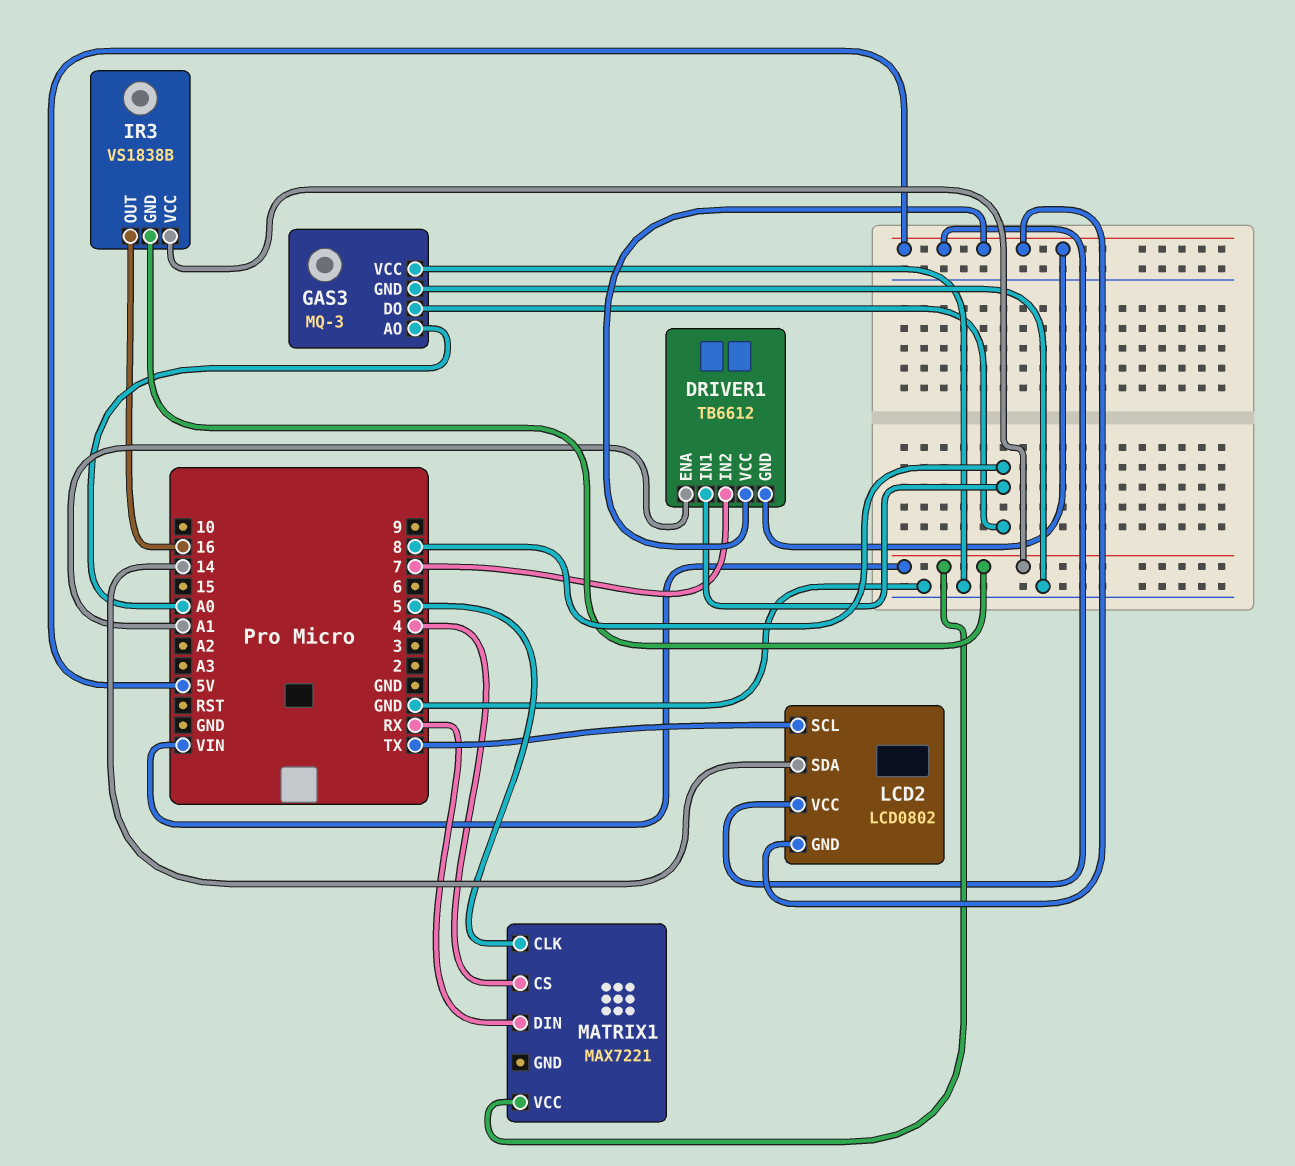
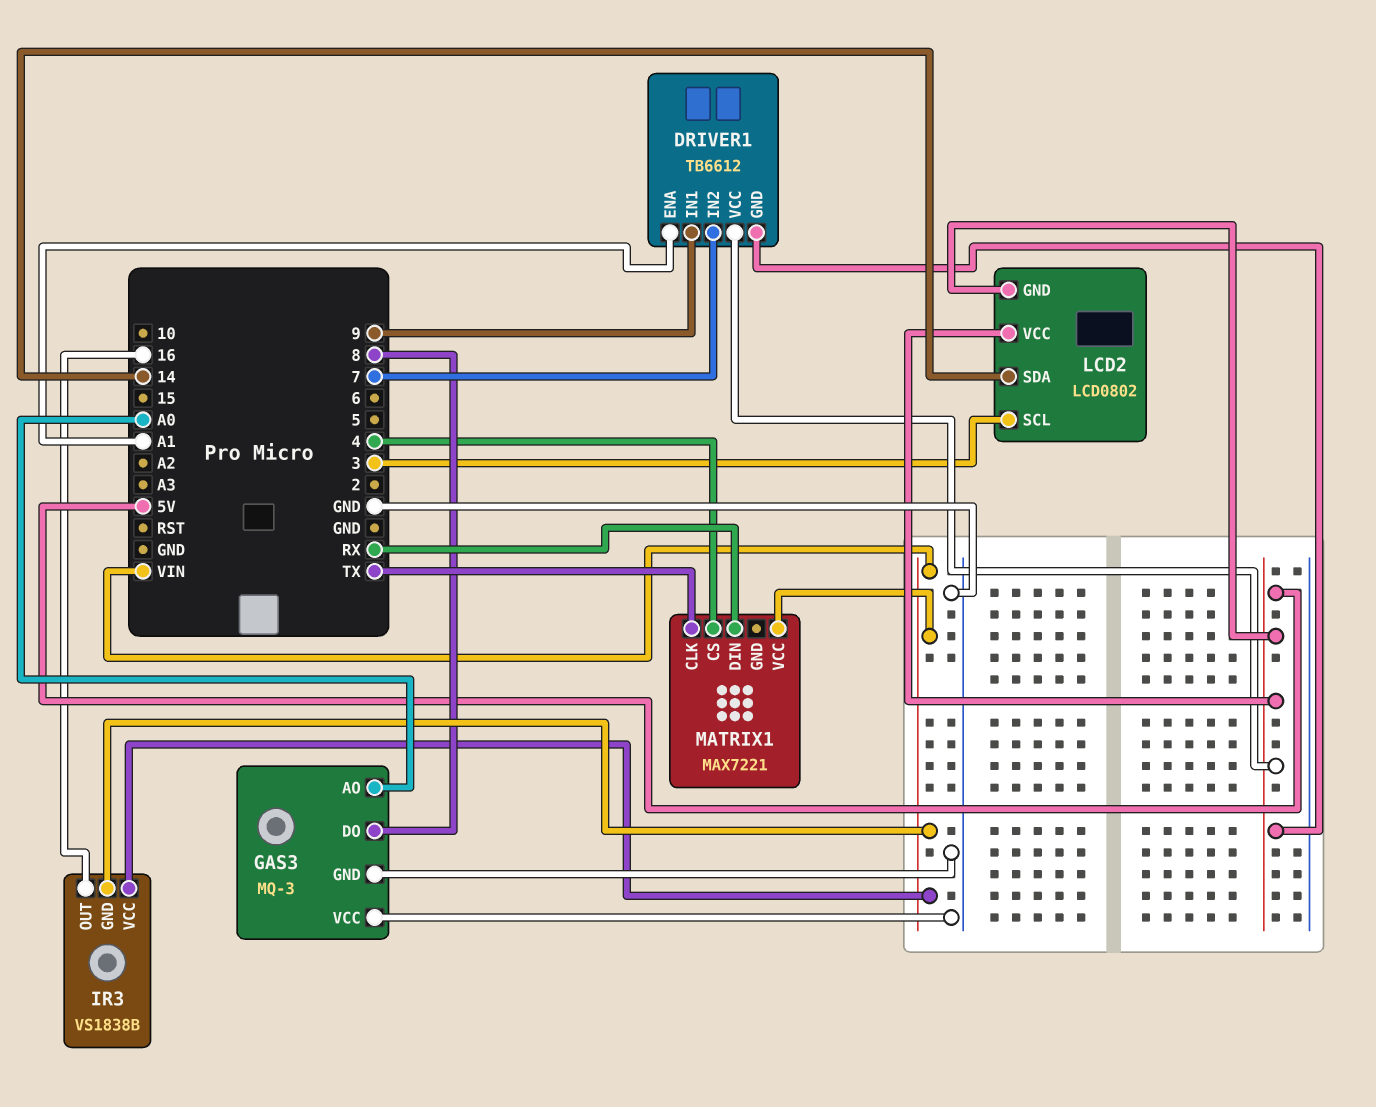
DRIVER1 pin IN1: 8 -> 9
LCD2 pin SCL: TX -> 3
MATRIX1 pin CLK: 5 -> TX

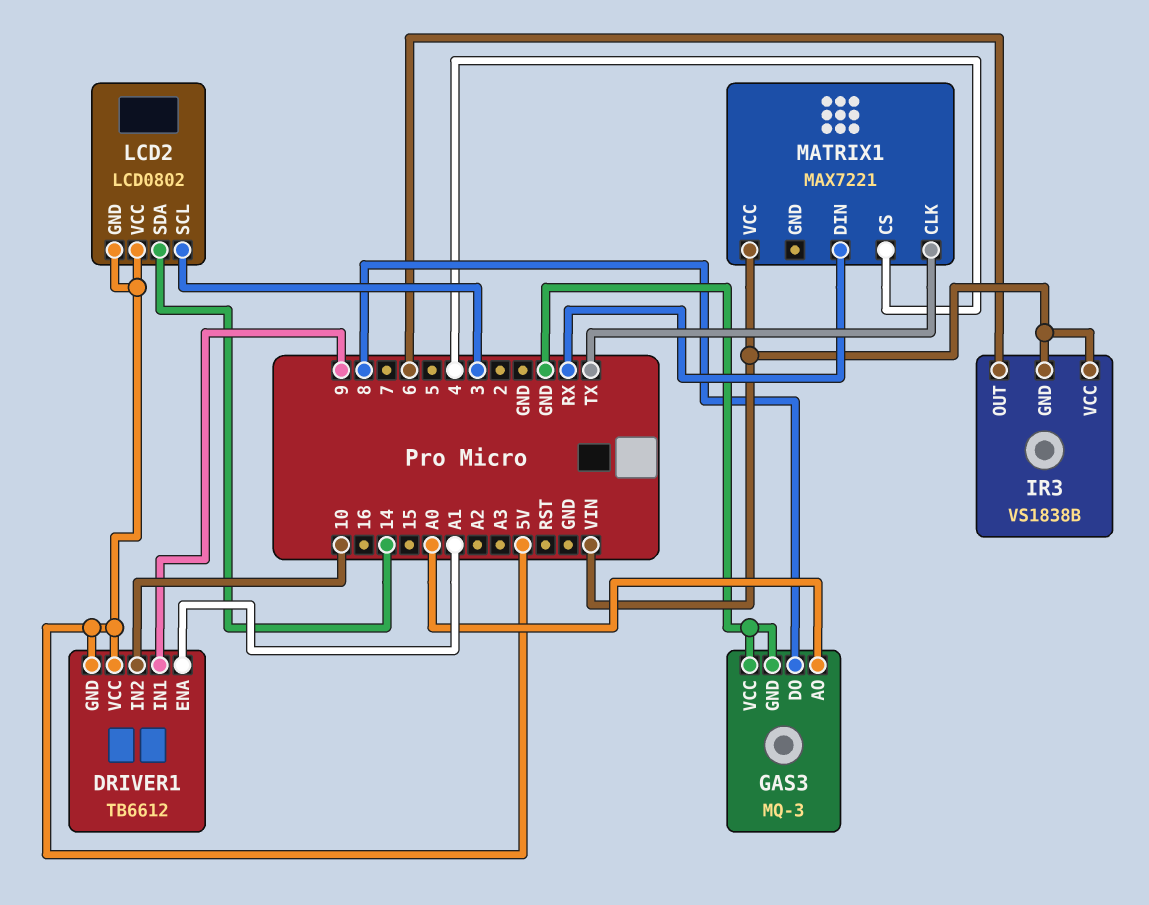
DRIVER1 pin IN2: 7 -> 10
IR3 pin OUT: 16 -> 6

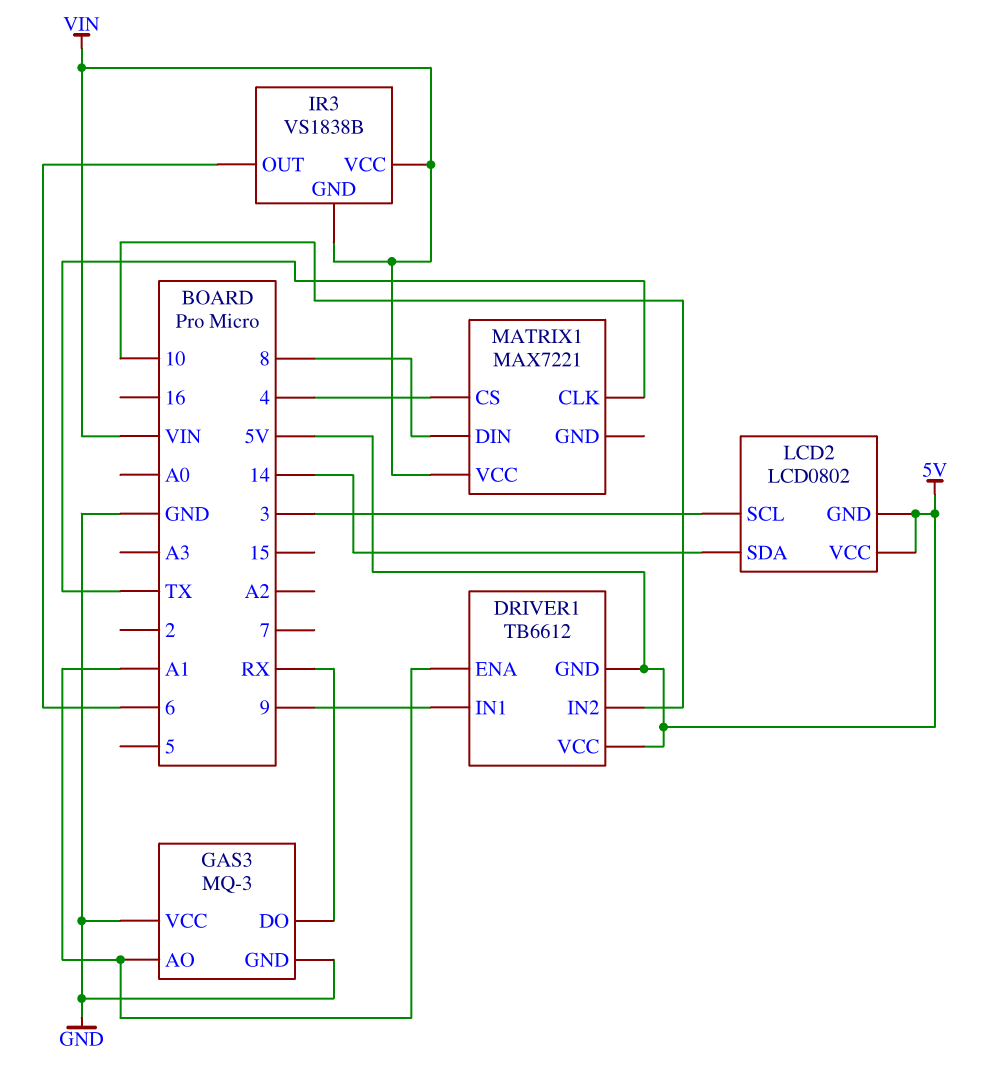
GAS3 pin AO: A0 -> A1
GAS3 pin DO: 8 -> RX
MATRIX1 pin DIN: RX -> 8

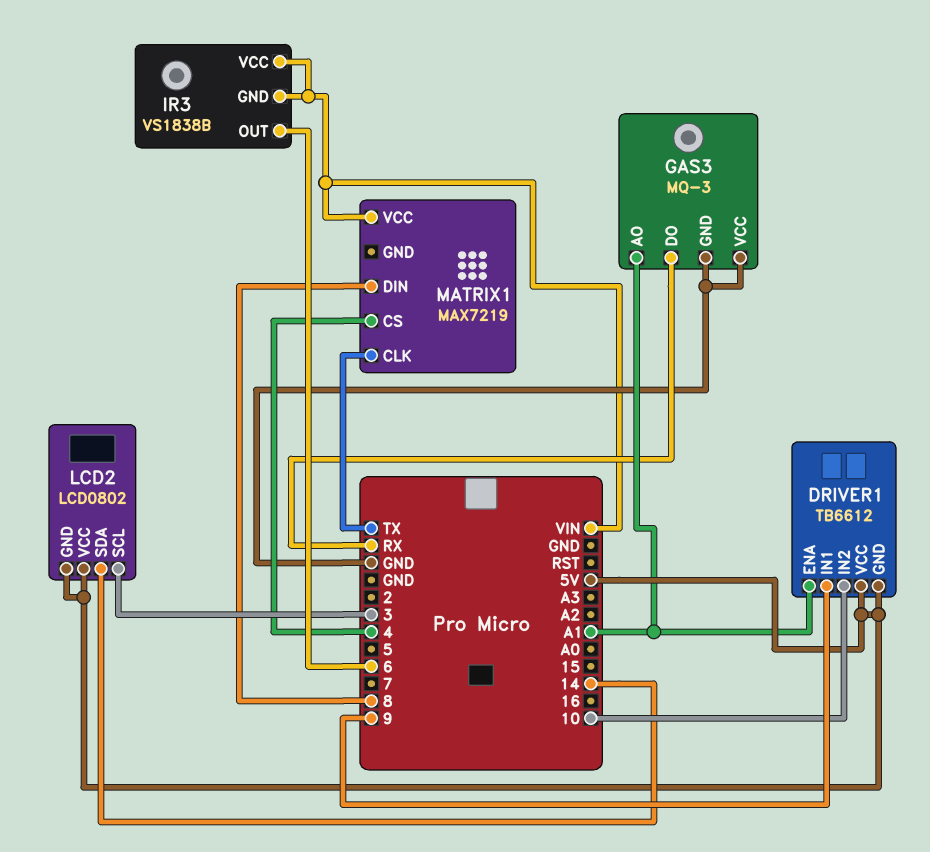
MATRIX1: MAX7221 -> MAX7219

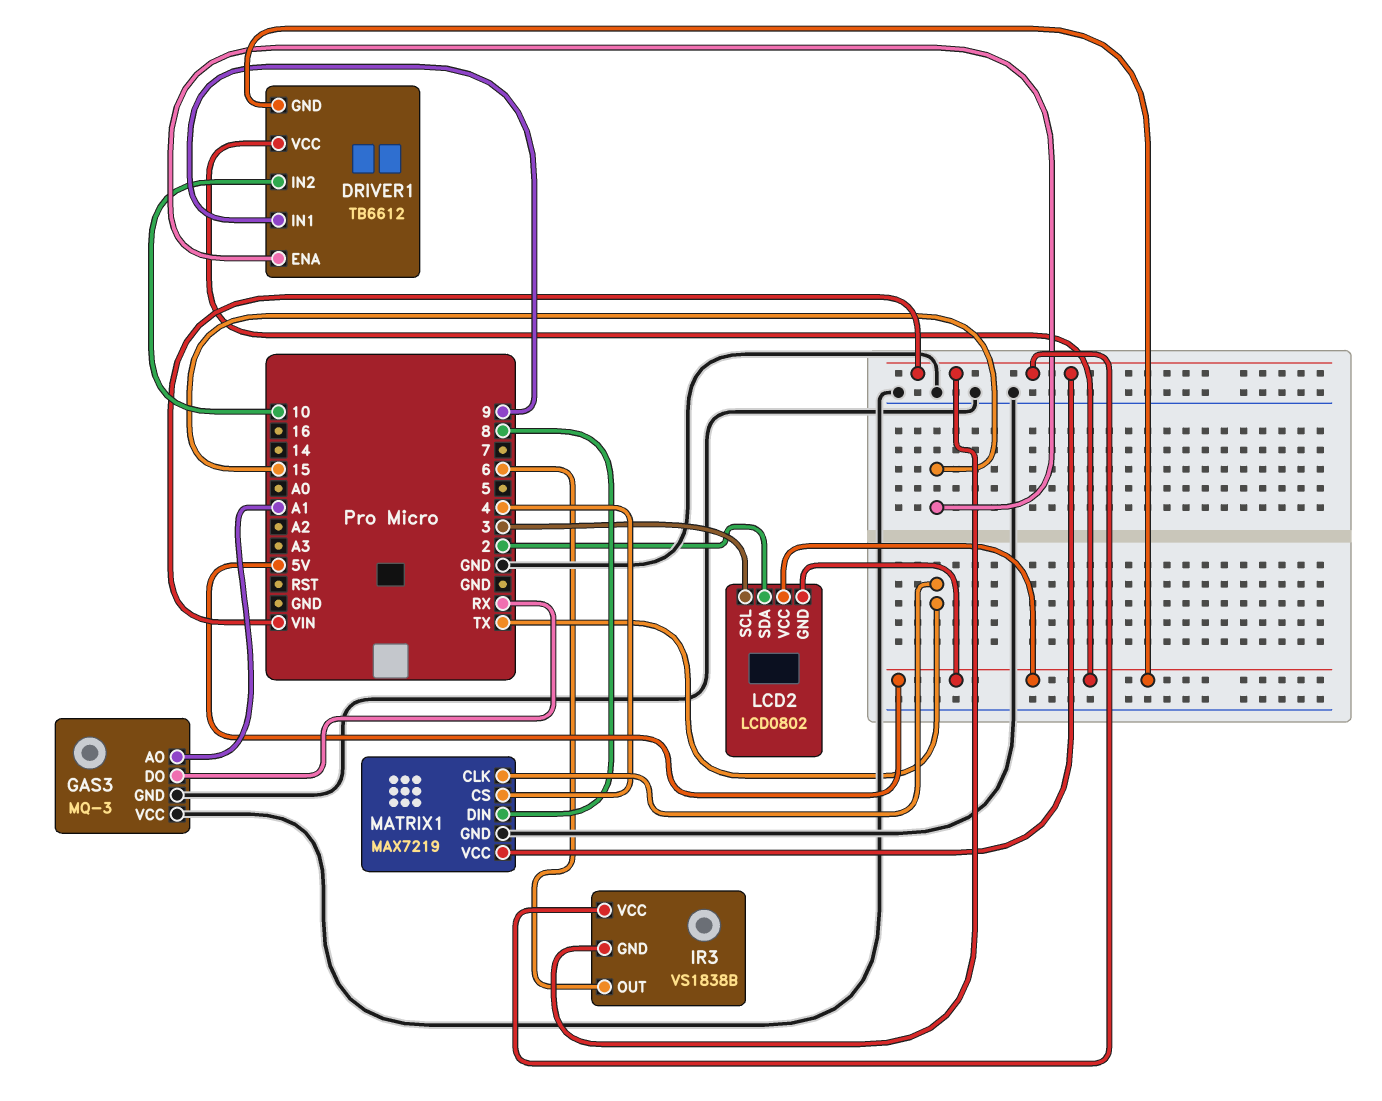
DRIVER1 pin ENA: A1 -> 15
LCD2 pin SDA: 14 -> 2
MATRIX1 pin GND: none -> GND

